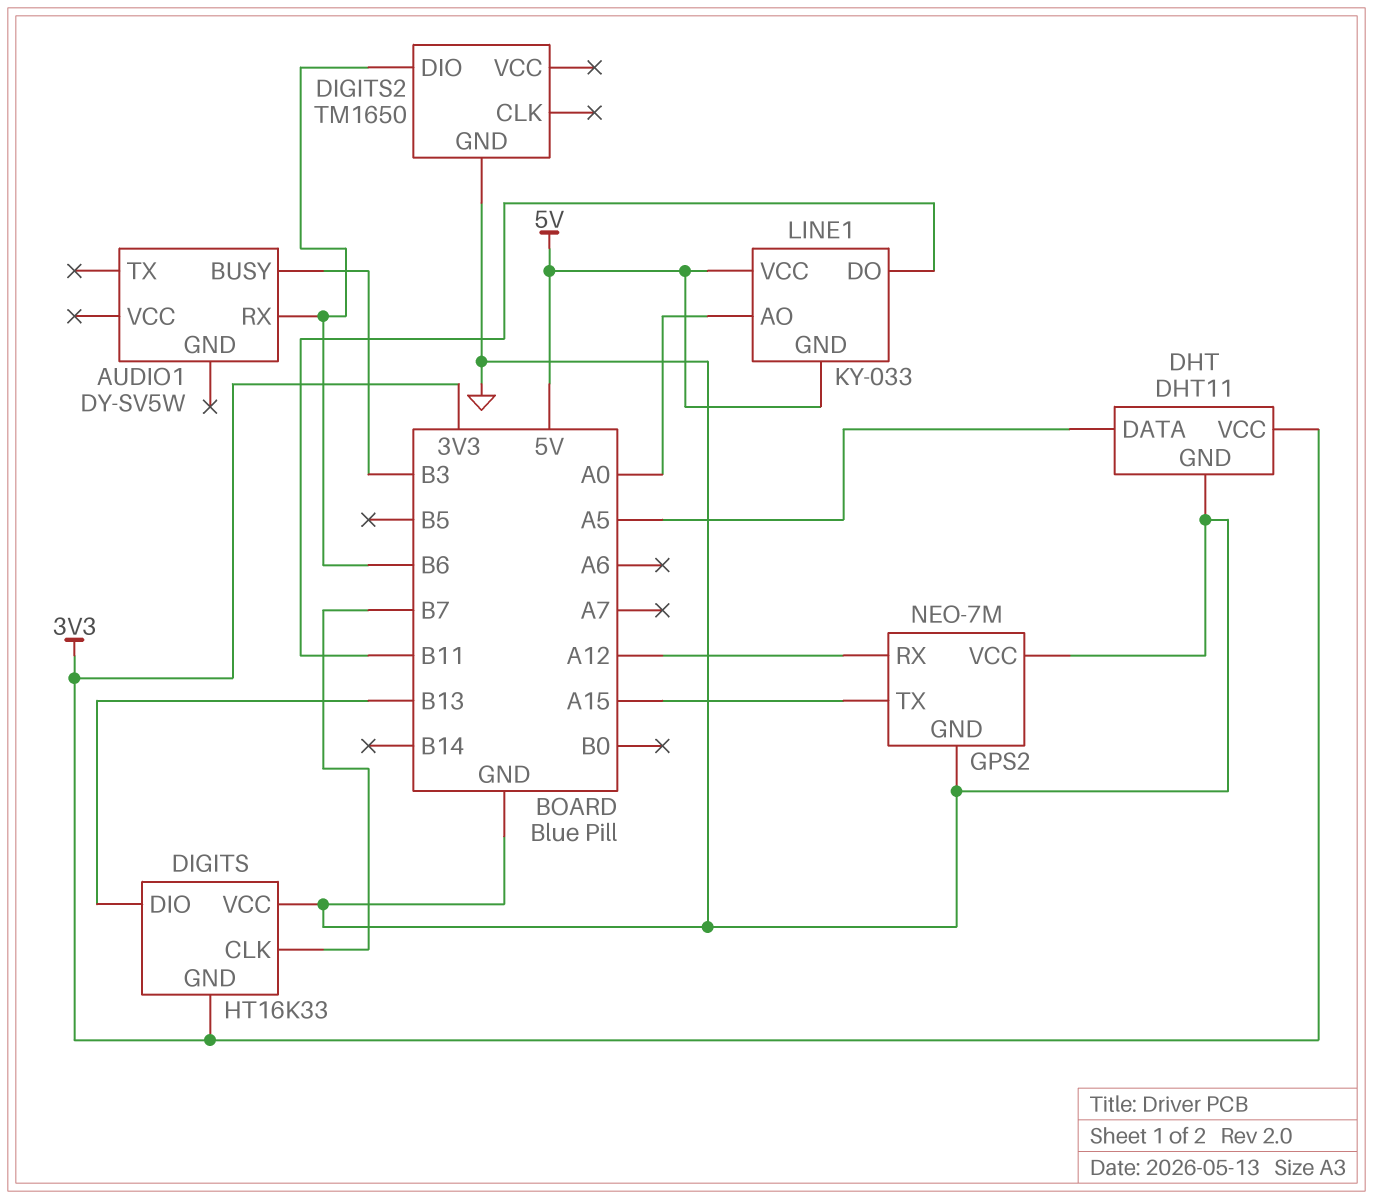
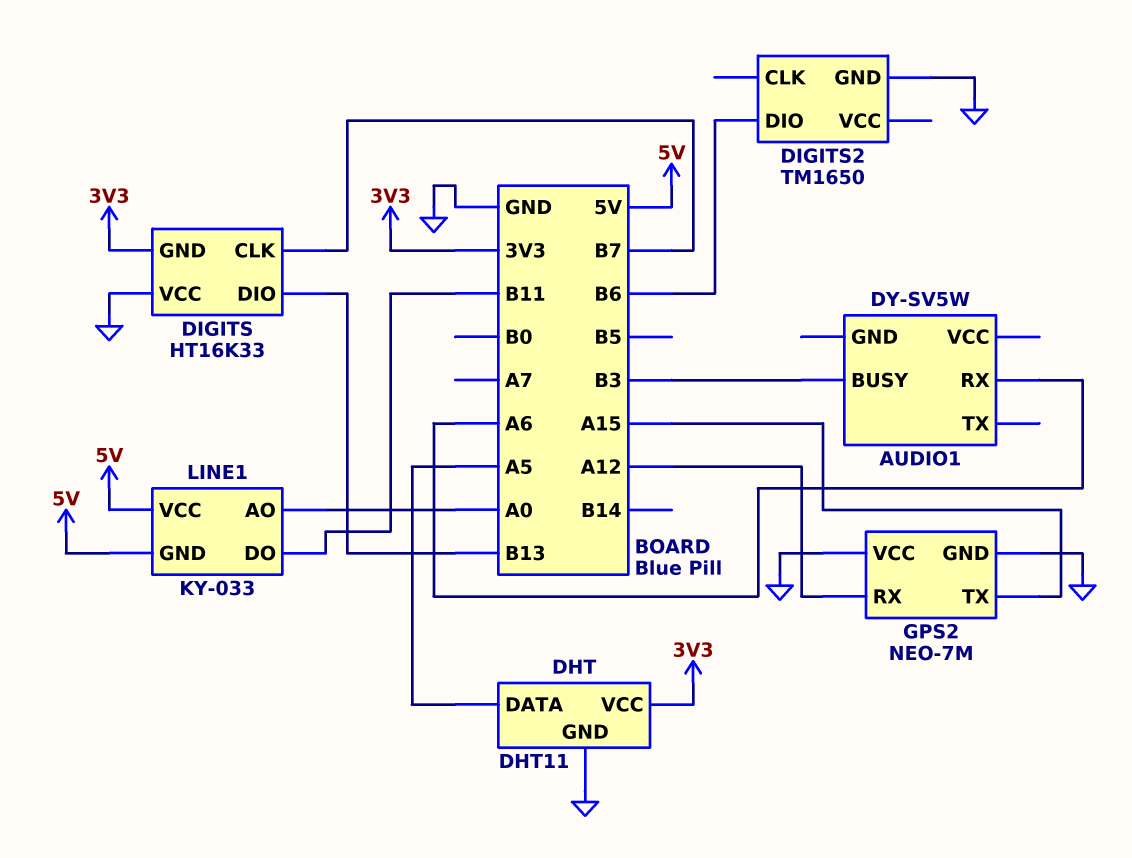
AUDIO1 pin RX: B6 -> A6

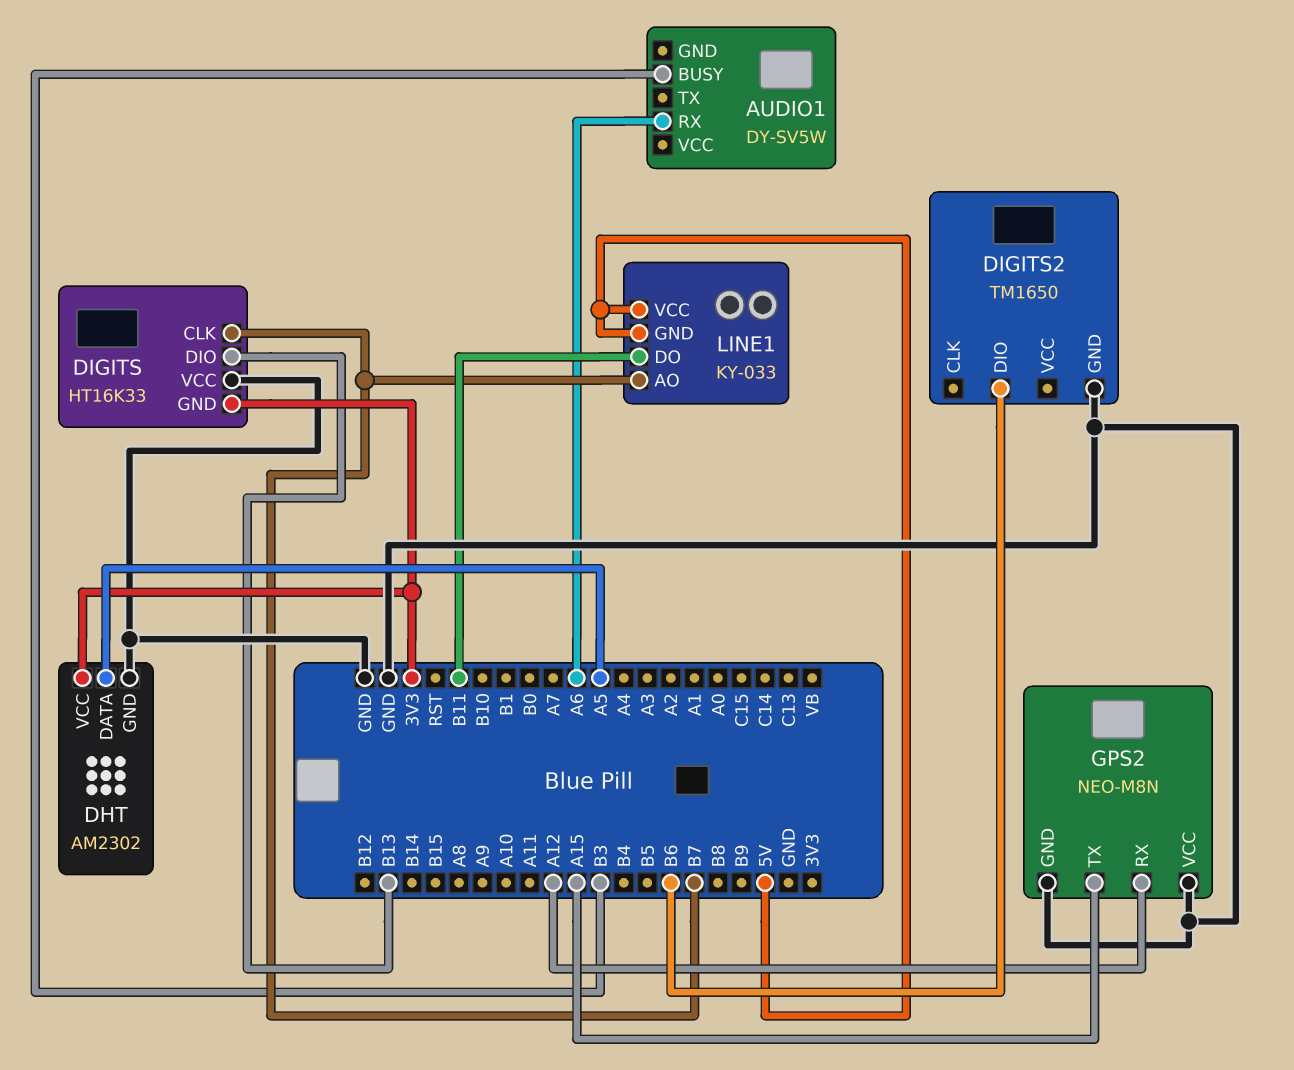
DHT: DHT11 -> AM2302
GPS2: NEO-7M -> NEO-M8N
LINE1 pin AO: A0 -> B7

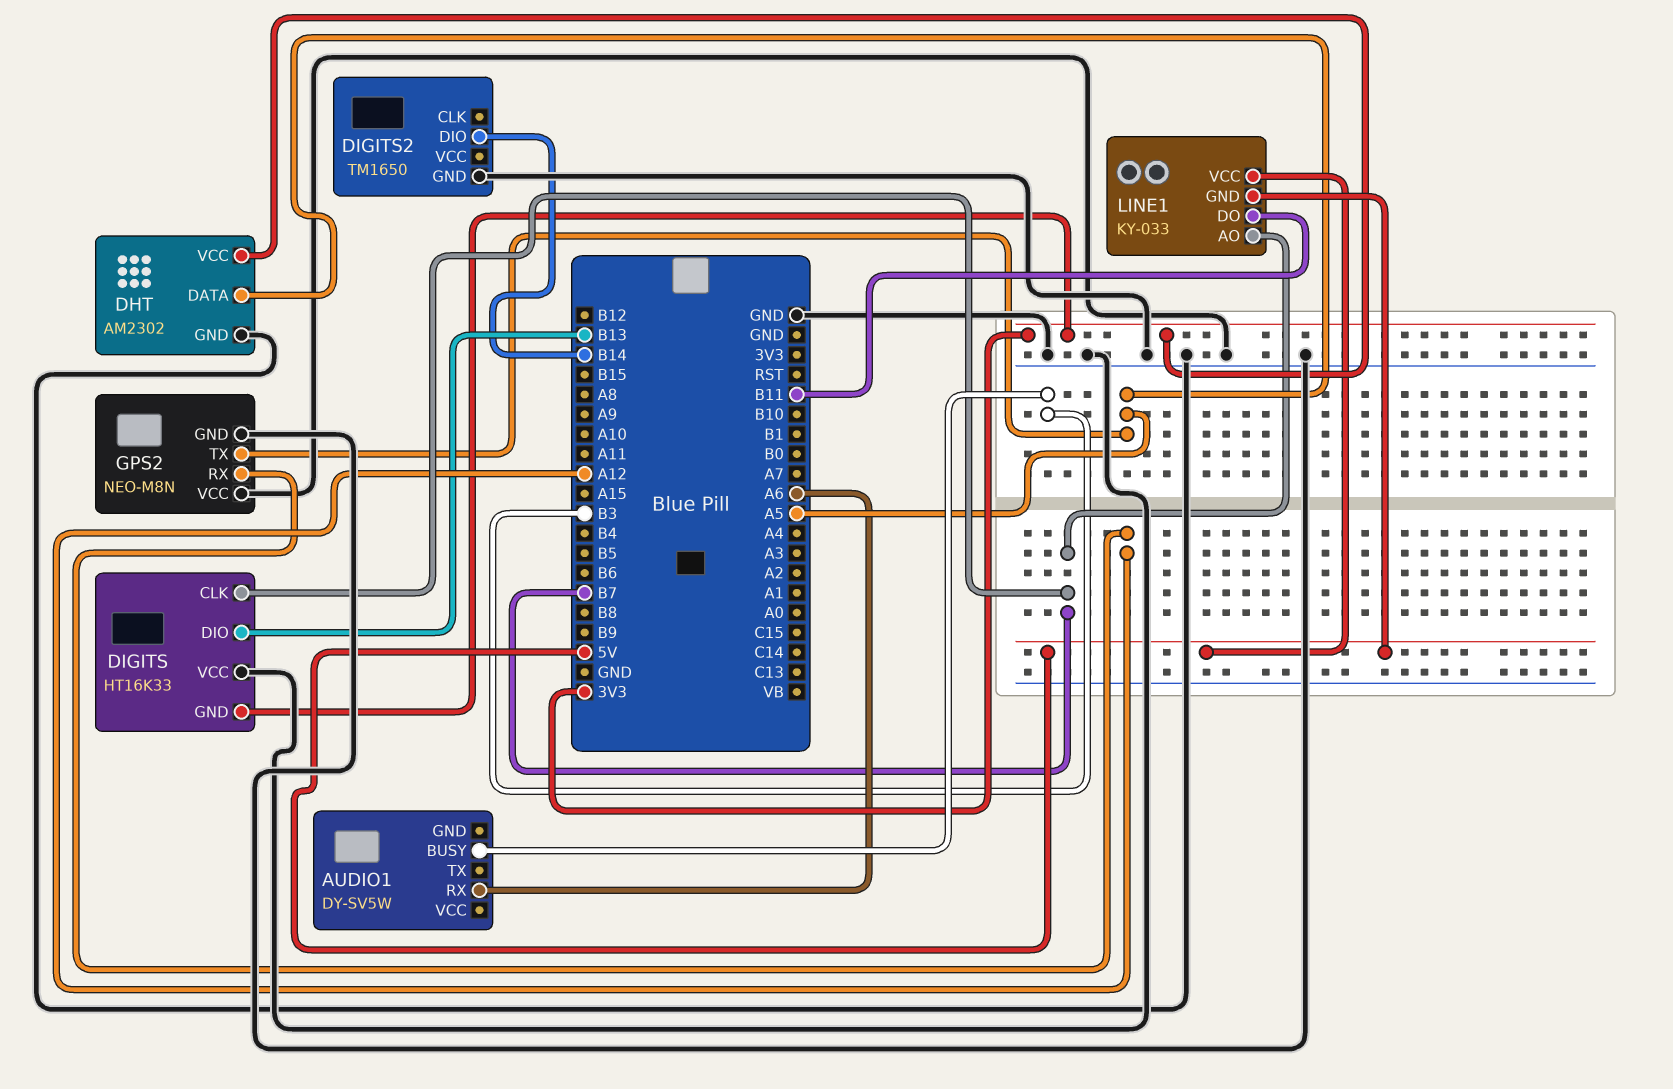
DIGITS2 pin DIO: B6 -> B14
GPS2 pin TX: A15 -> A5

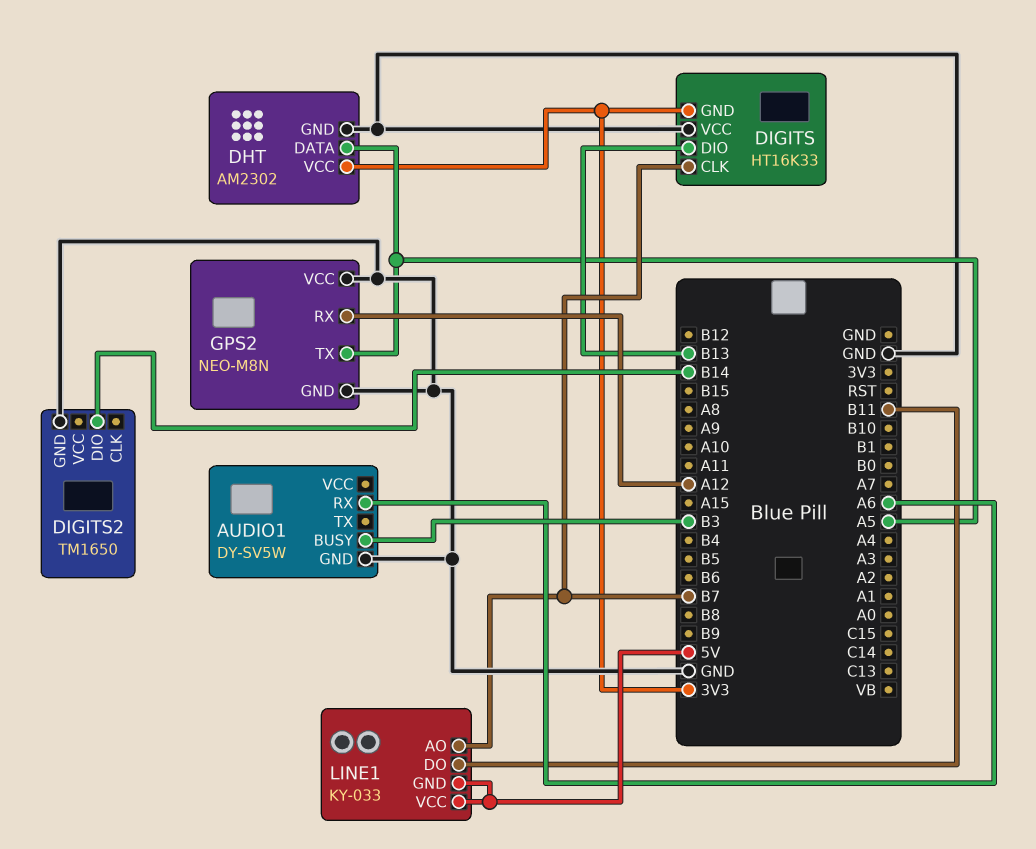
AUDIO1 pin GND: none -> GND

